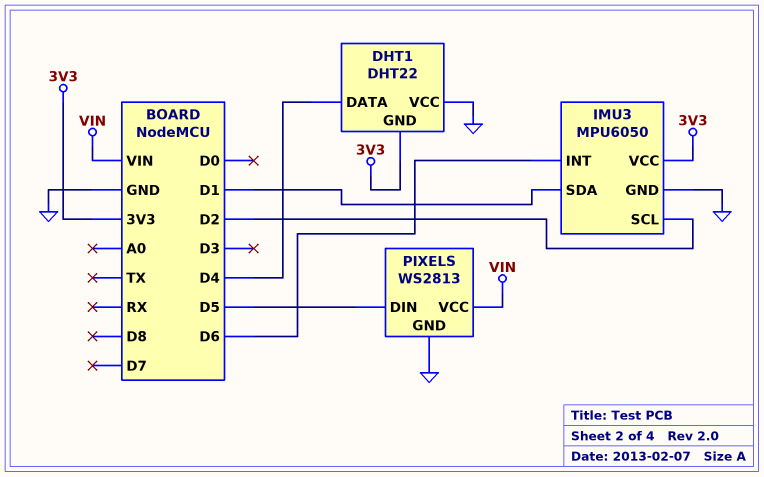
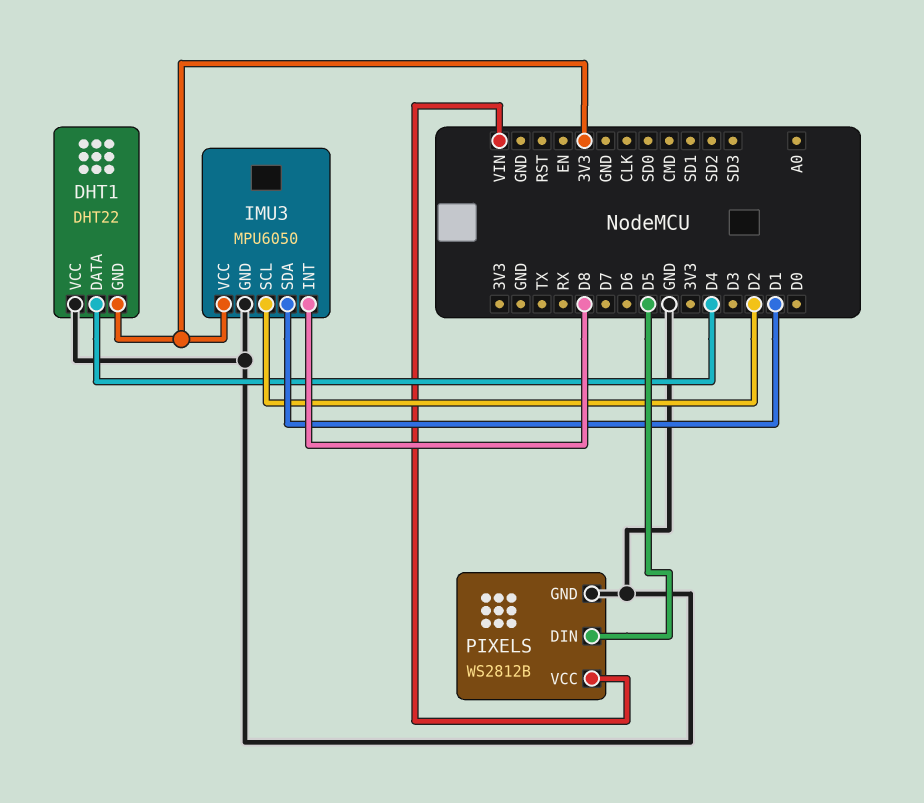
IMU3 pin INT: D6 -> D8
PIXELS: WS2813 -> WS2812B

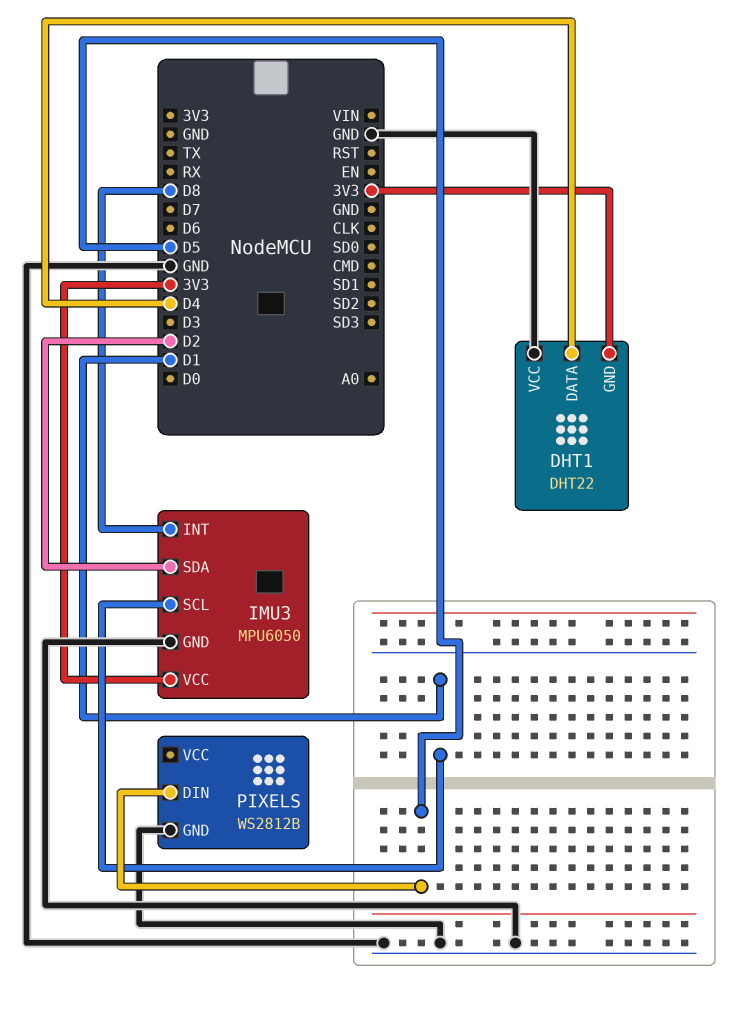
IMU3 pin SCL: D2 -> D1
IMU3 pin SDA: D1 -> D2
PIXELS pin VCC: VIN -> none

